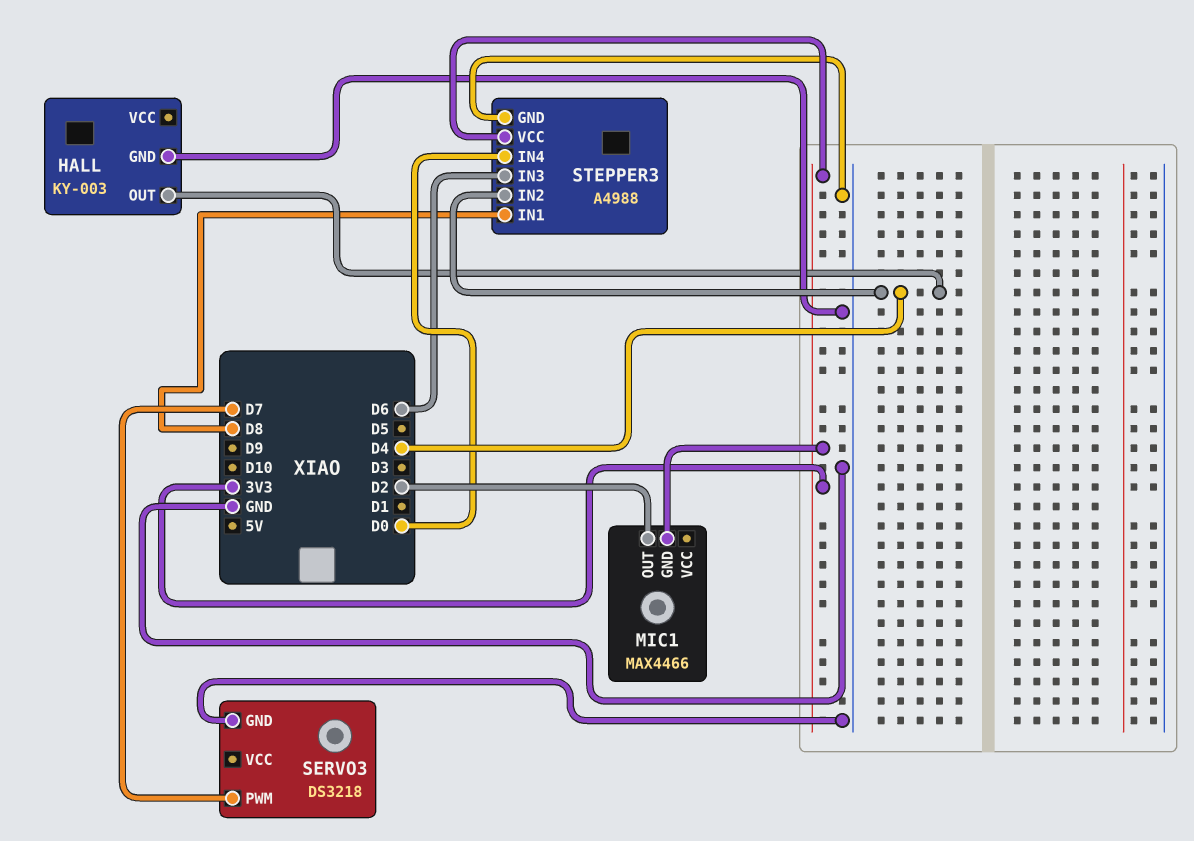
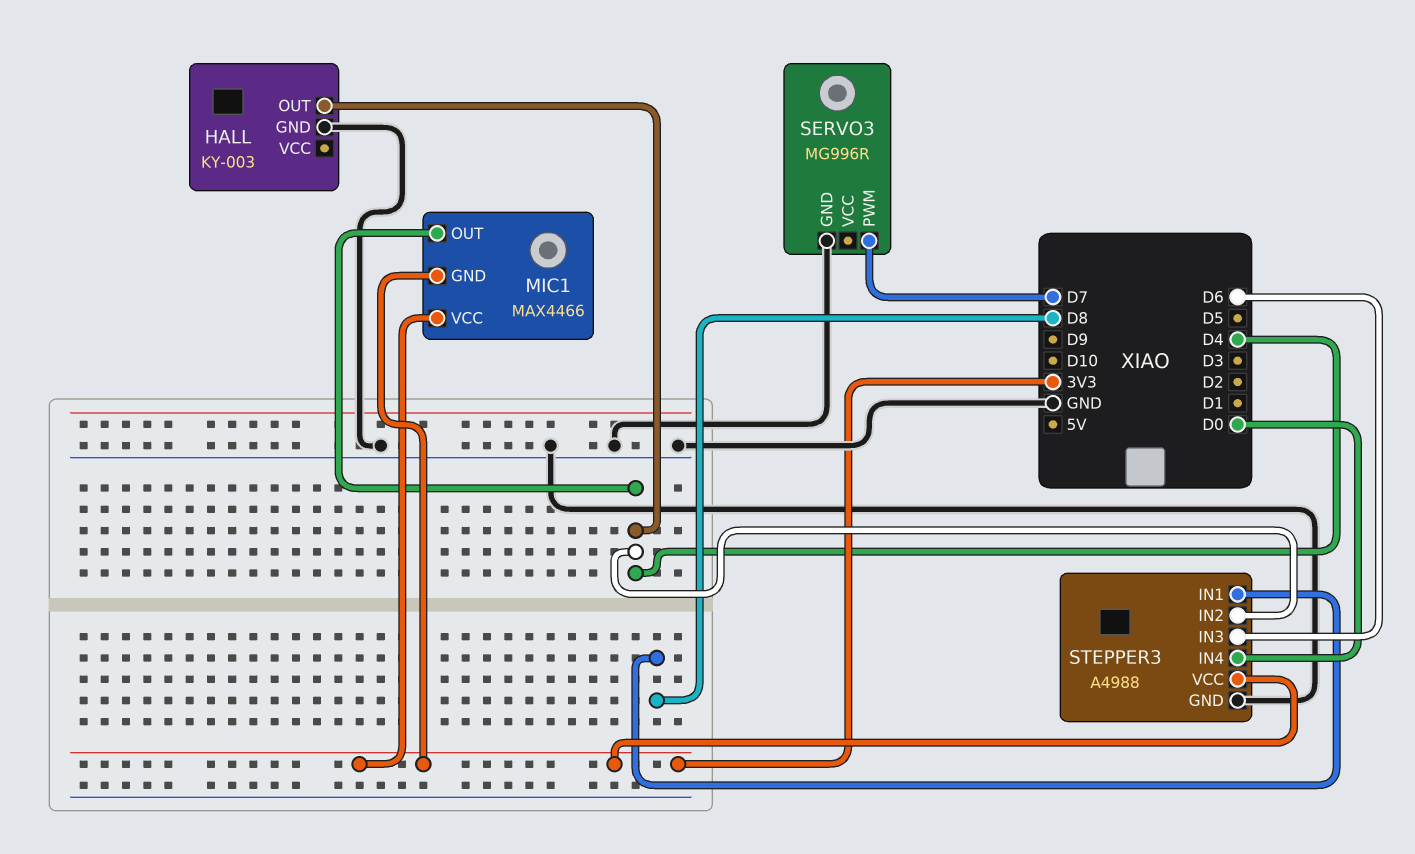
MIC1 pin OUT: D2 -> D4
MIC1 pin VCC: none -> 3V3
SERVO3: DS3218 -> MG996R

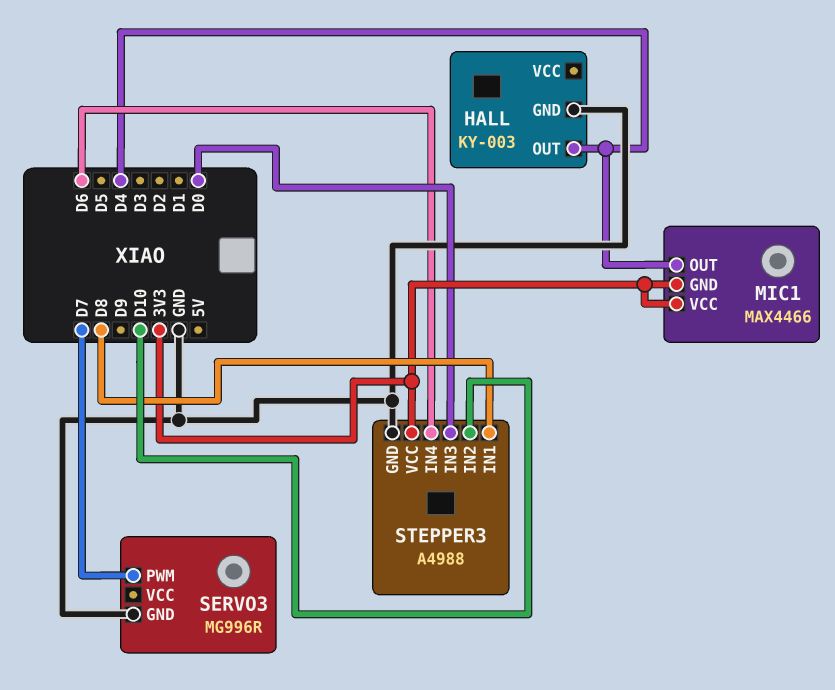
STEPPER3 pin IN2: D4 -> D10
STEPPER3 pin IN3: D6 -> D0
STEPPER3 pin IN4: D0 -> D6

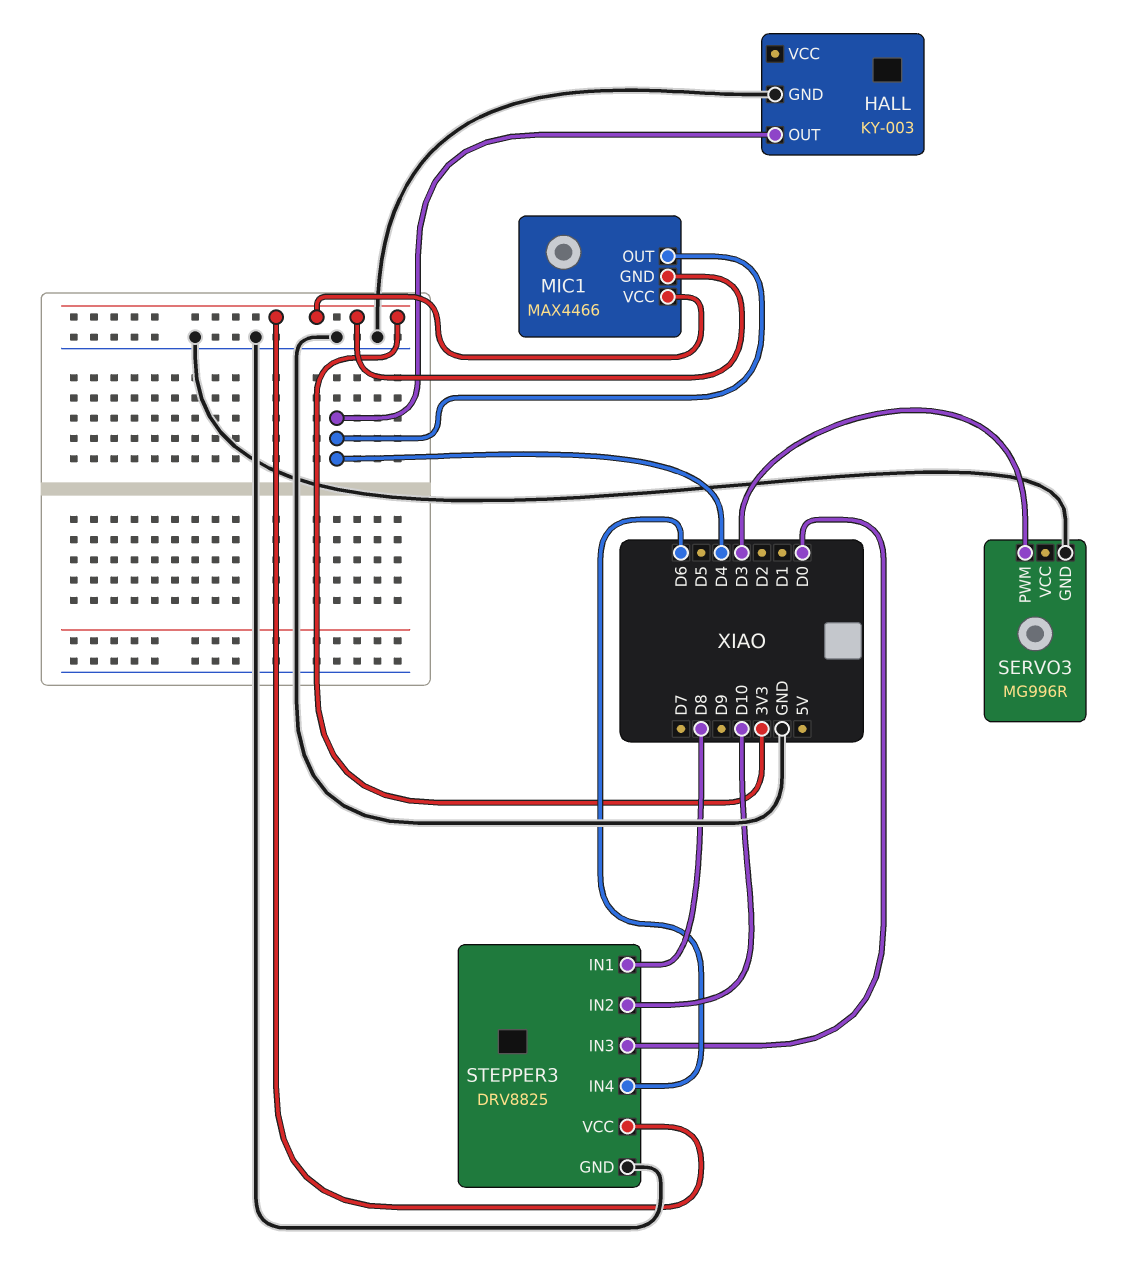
SERVO3 pin PWM: D7 -> D3
STEPPER3: A4988 -> DRV8825

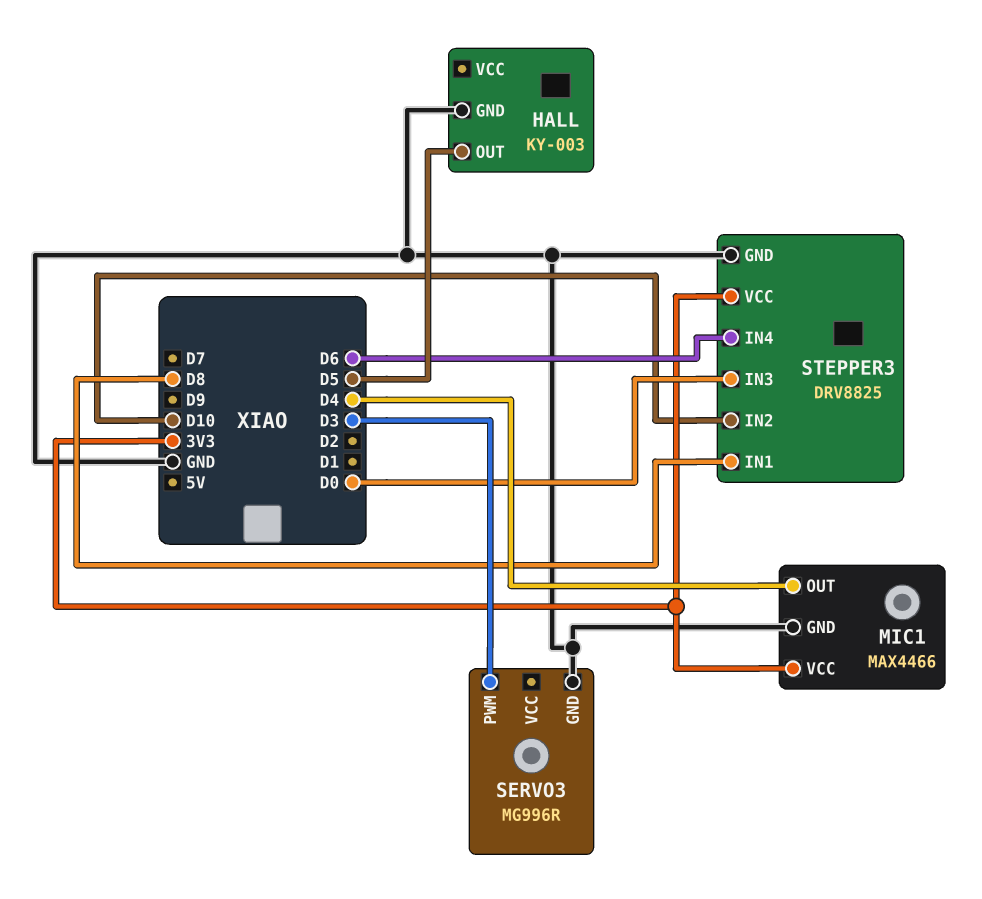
HALL pin OUT: D4 -> D5
MIC1 pin GND: 3V3 -> GND

